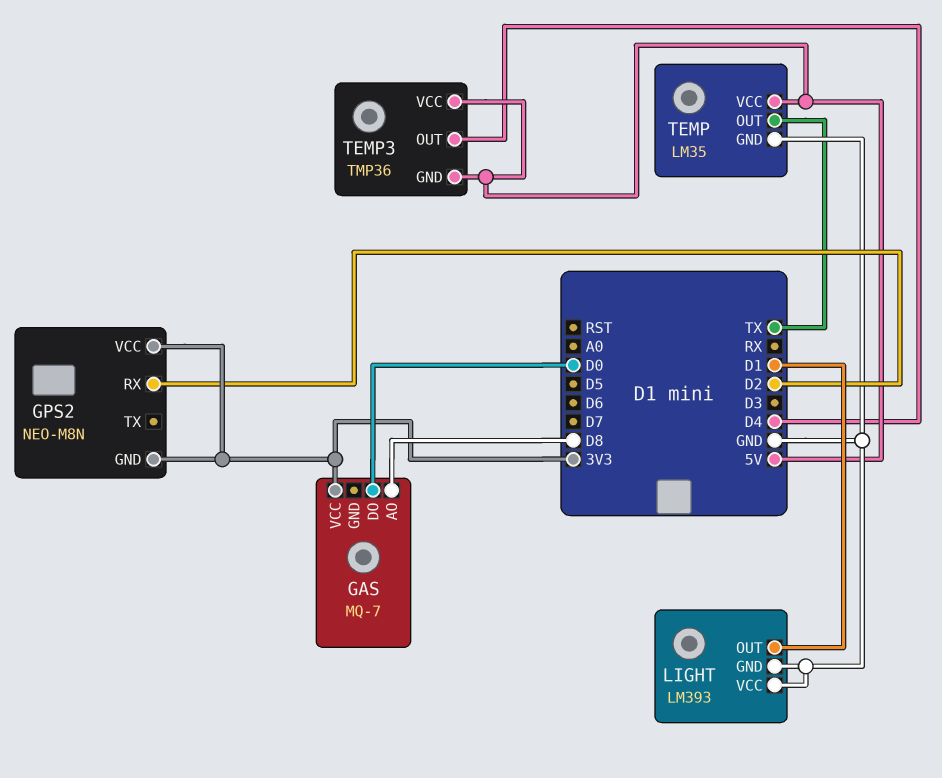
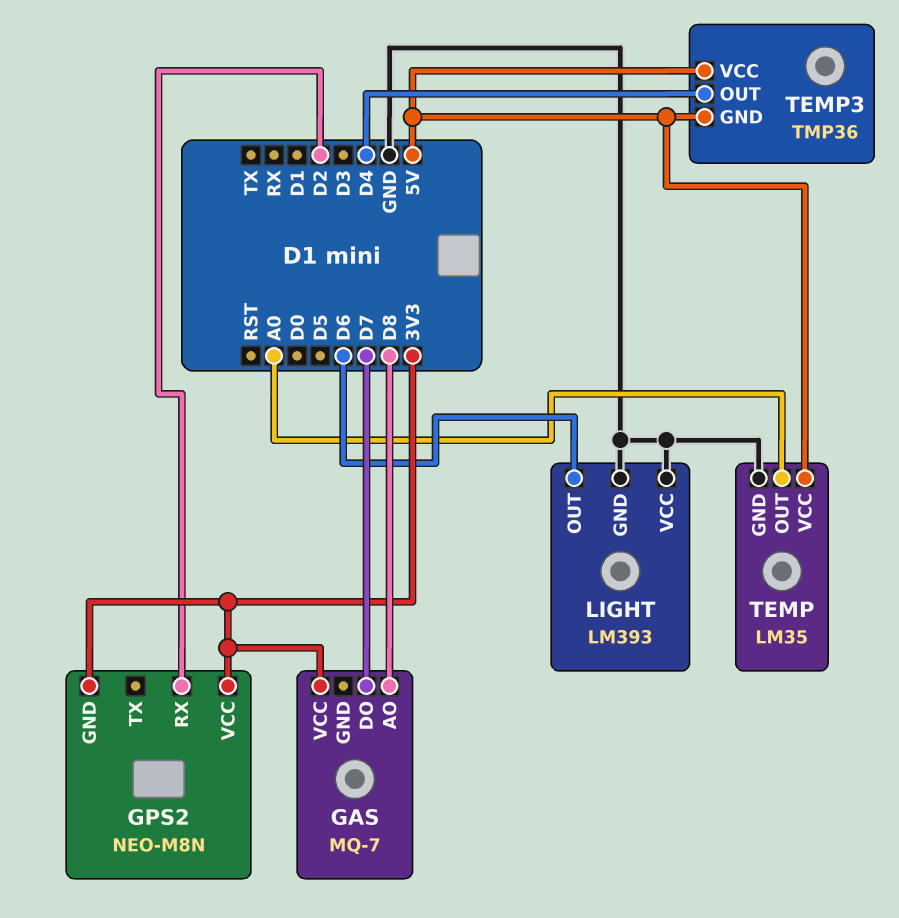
GAS pin DO: D0 -> D7
LIGHT pin OUT: D1 -> D6
TEMP pin OUT: TX -> A0

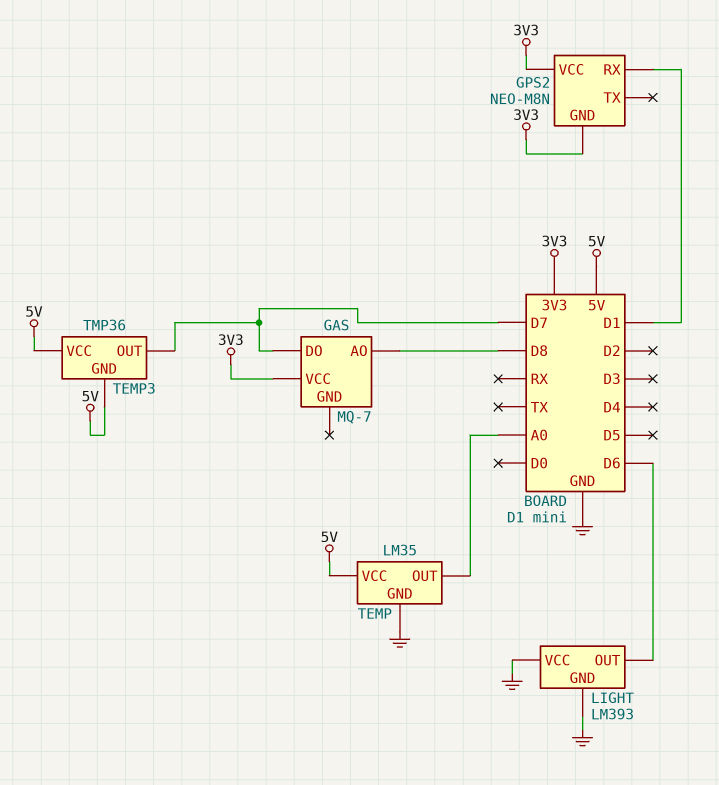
GPS2 pin RX: D2 -> D1
TEMP3 pin OUT: D4 -> D7

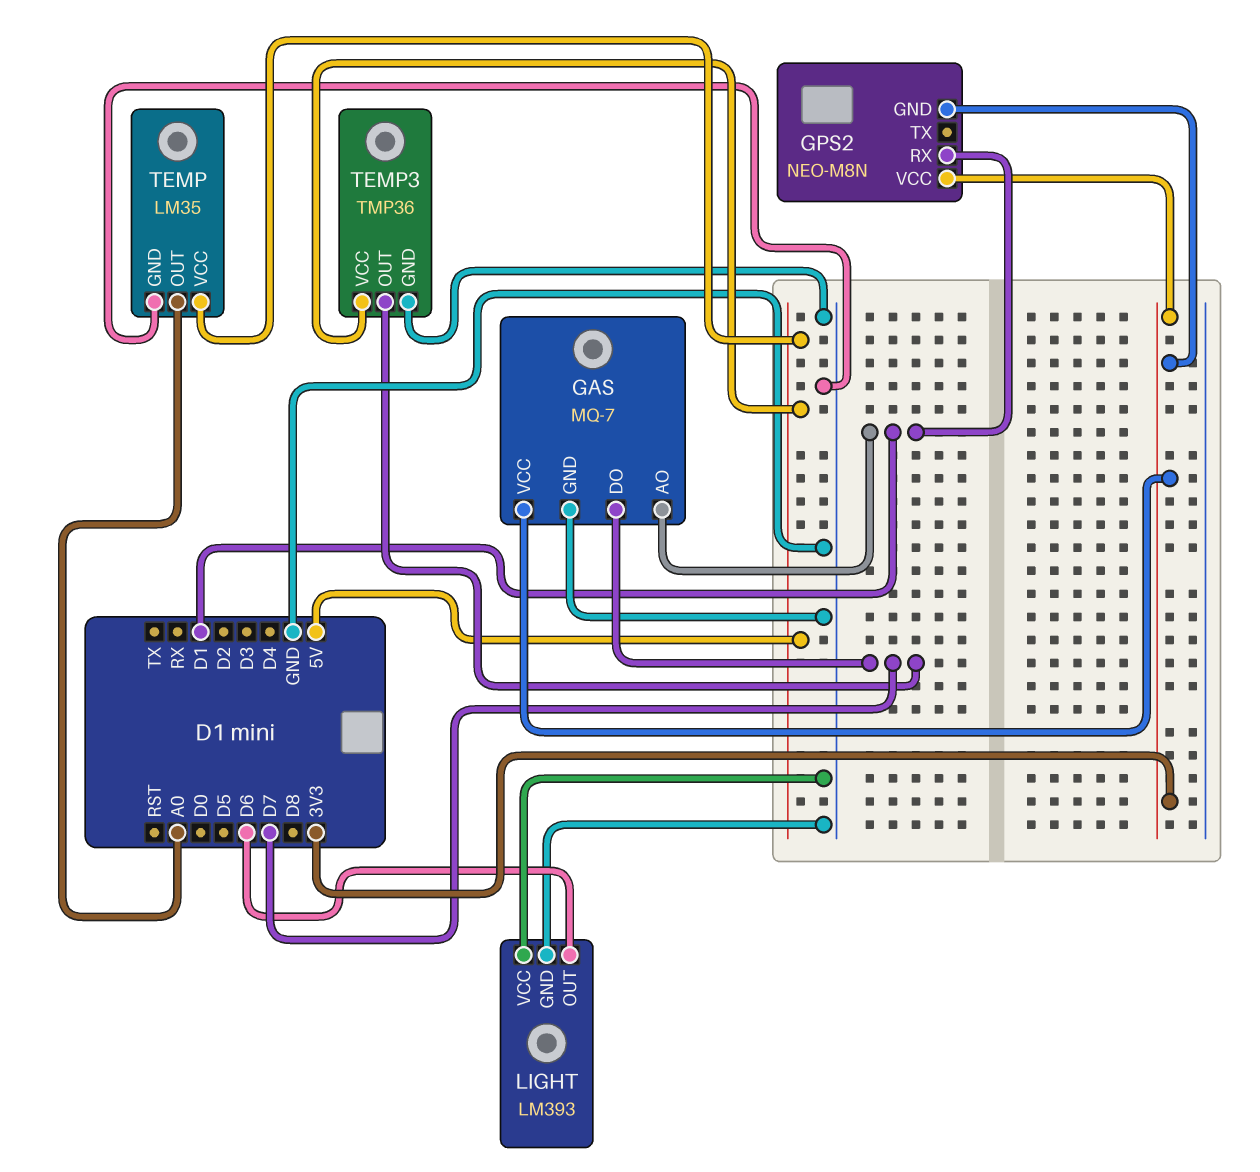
GAS pin AO: D8 -> D1
GAS pin GND: none -> GND
TEMP3 pin GND: 5V -> GND

